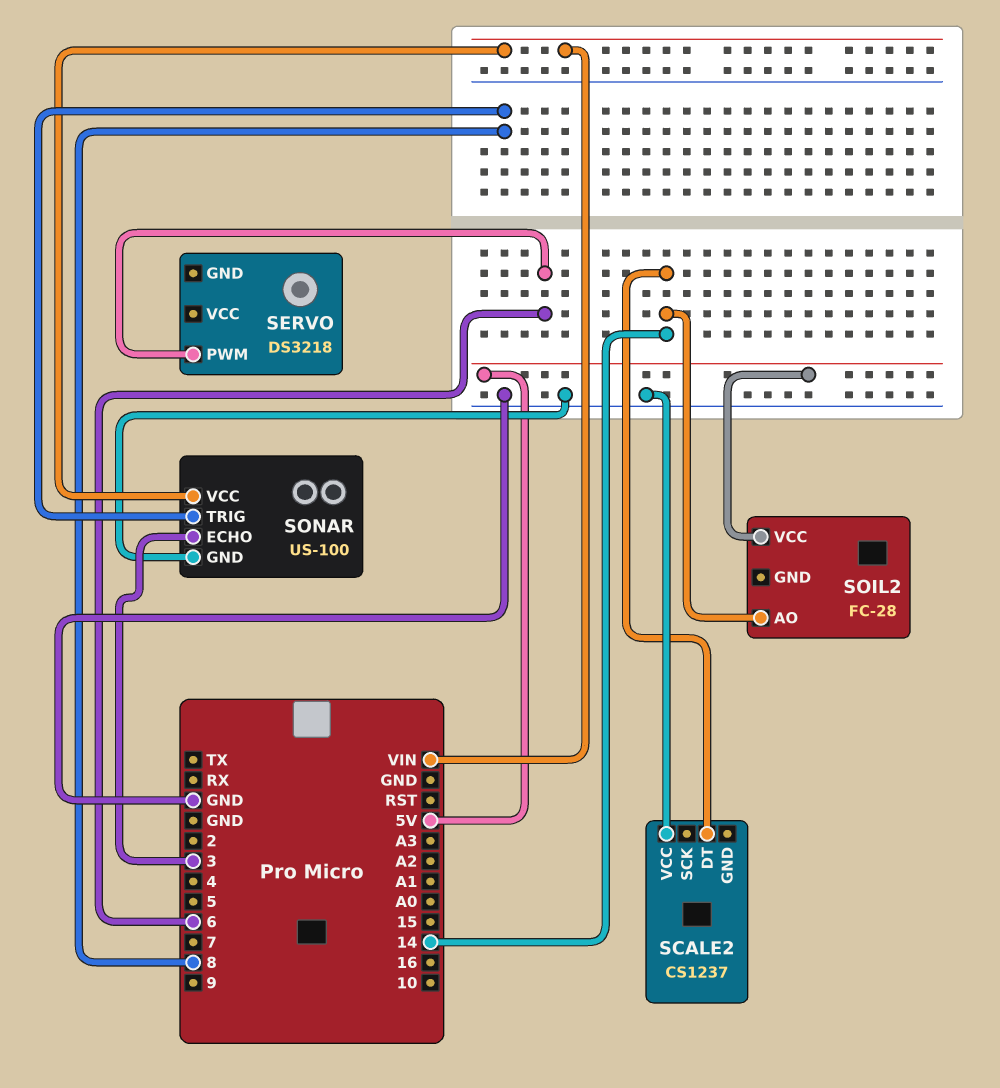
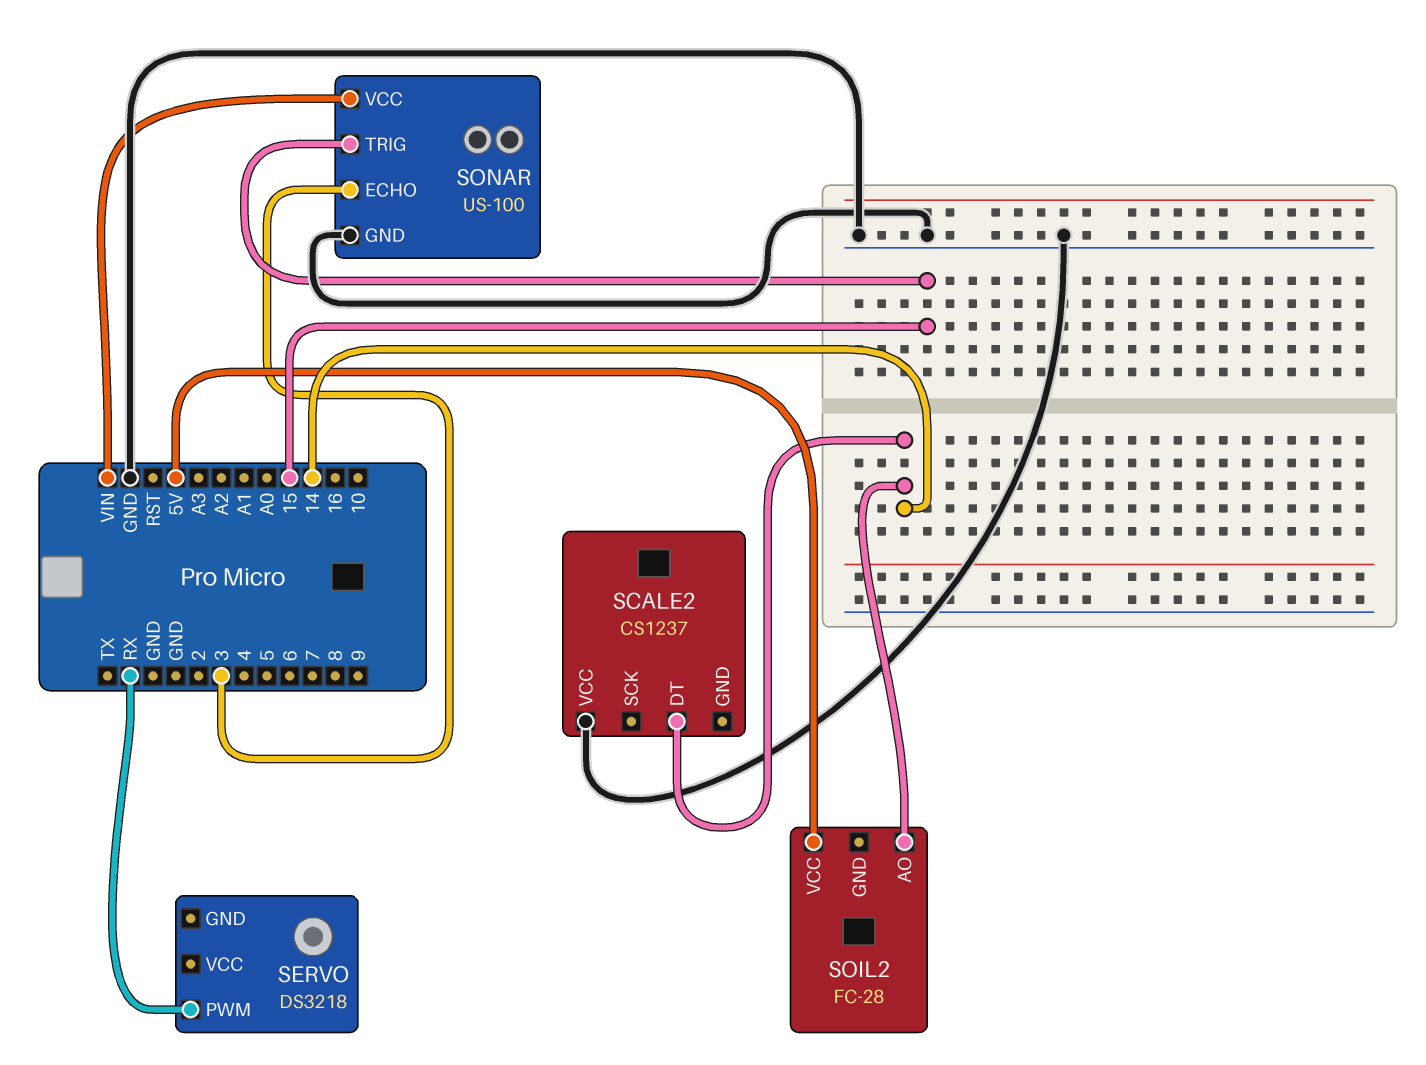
SERVO pin PWM: 6 -> RX
SONAR pin TRIG: 8 -> 15

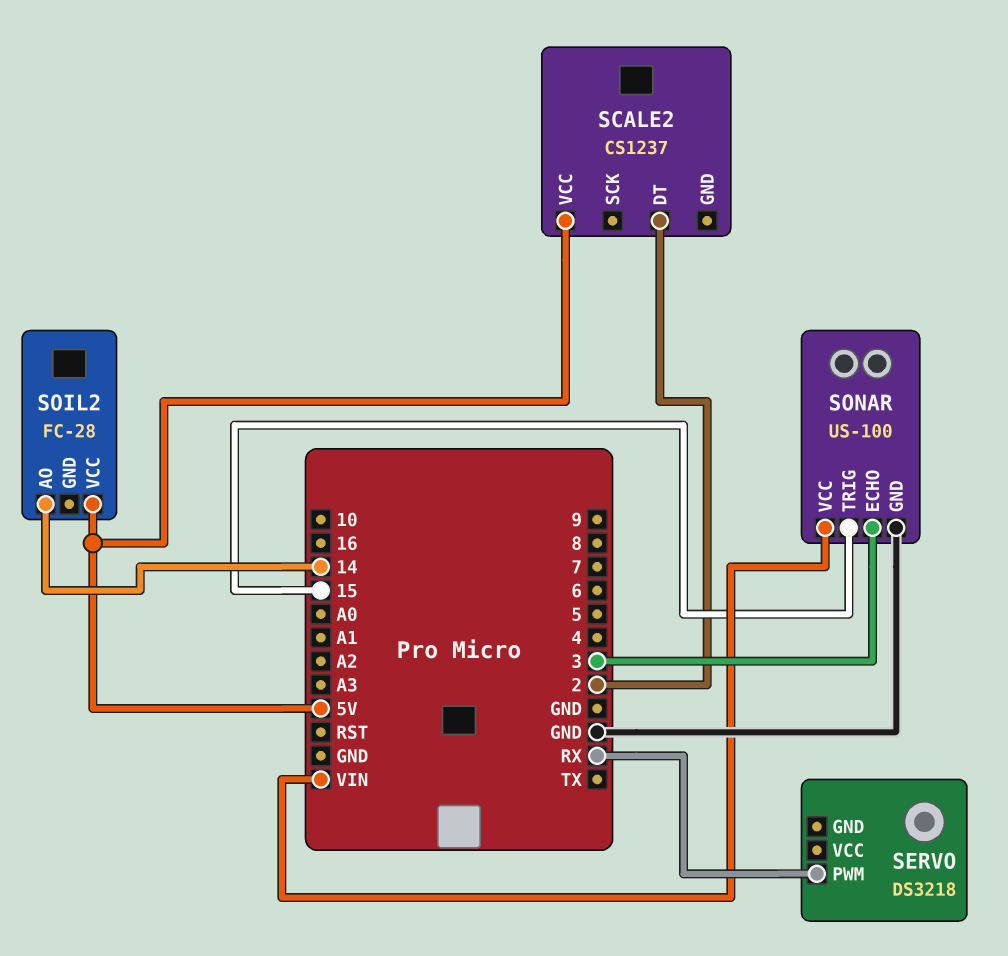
SCALE2 pin DT: 14 -> 2
SCALE2 pin VCC: GND -> 5V

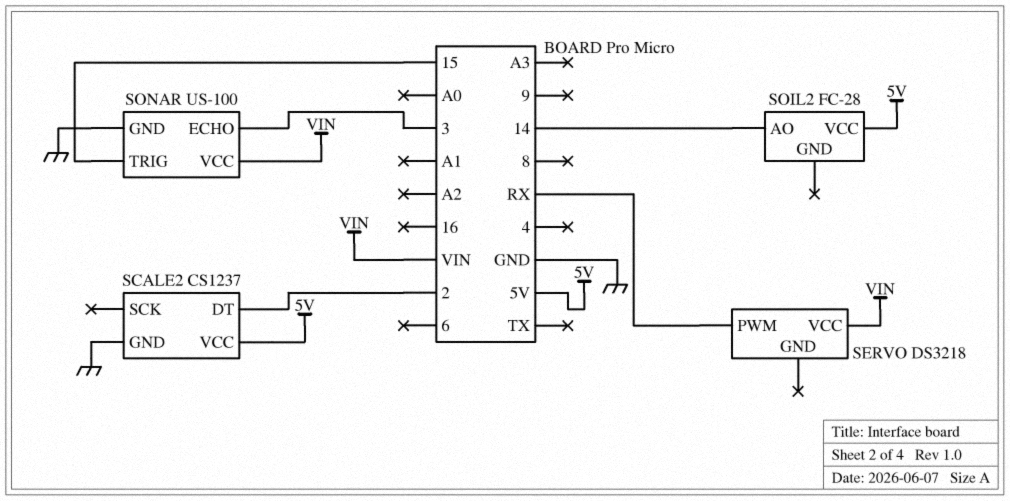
SCALE2 pin GND: none -> GND
SERVO pin VCC: none -> VIN

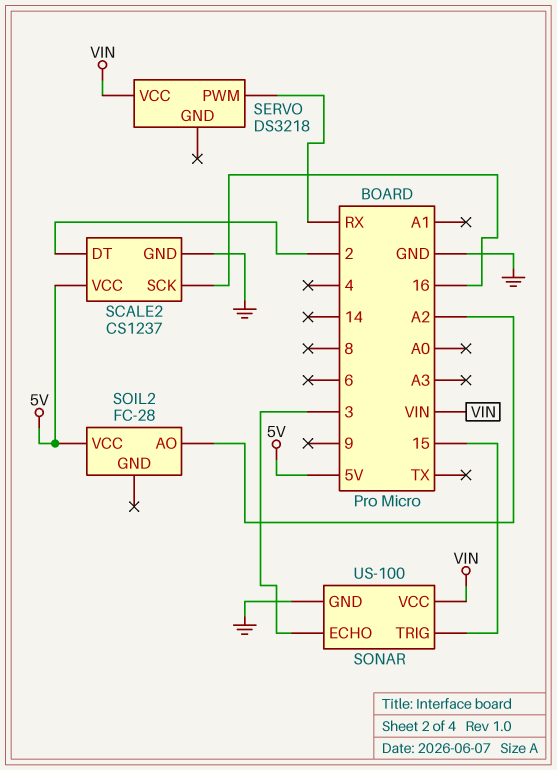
SCALE2 pin SCK: none -> 16
SOIL2 pin AO: 14 -> A2

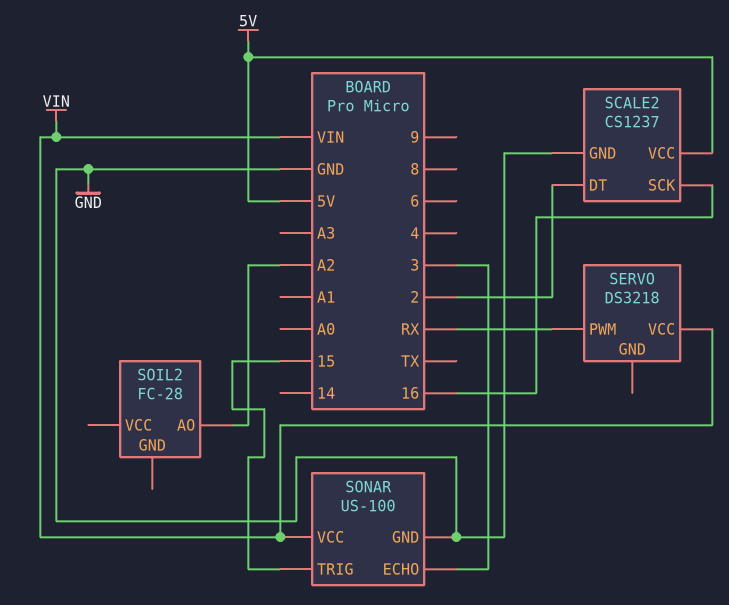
SOIL2 pin VCC: 5V -> none

